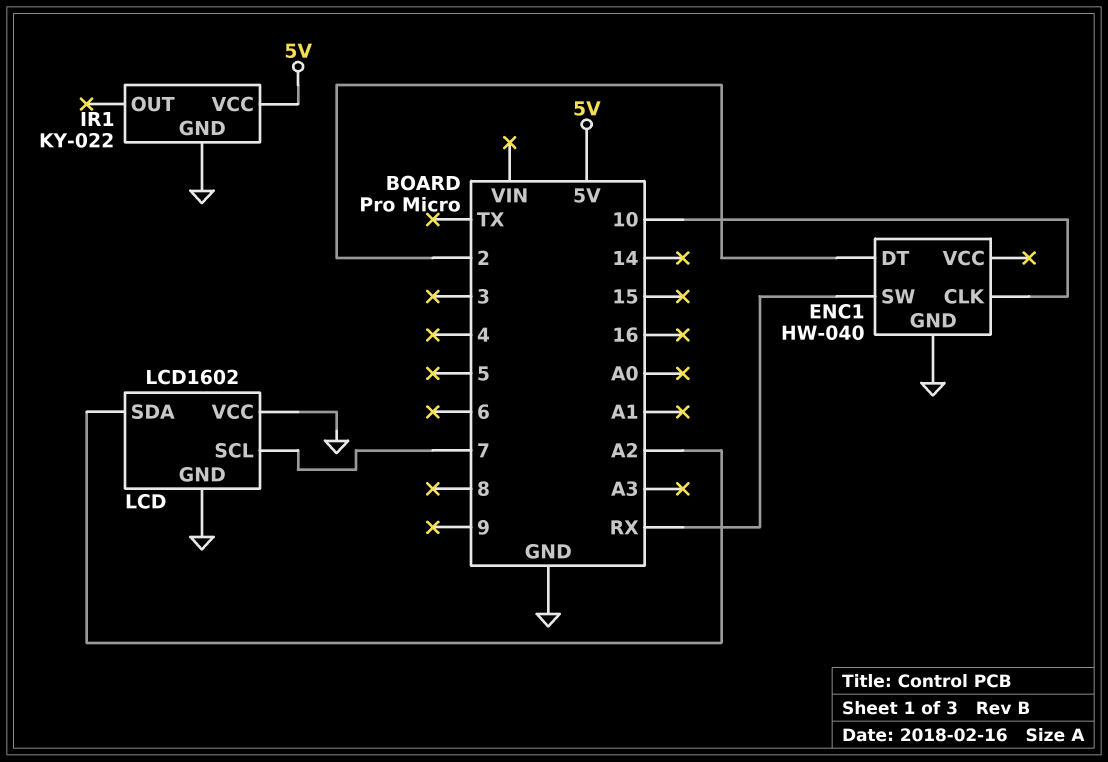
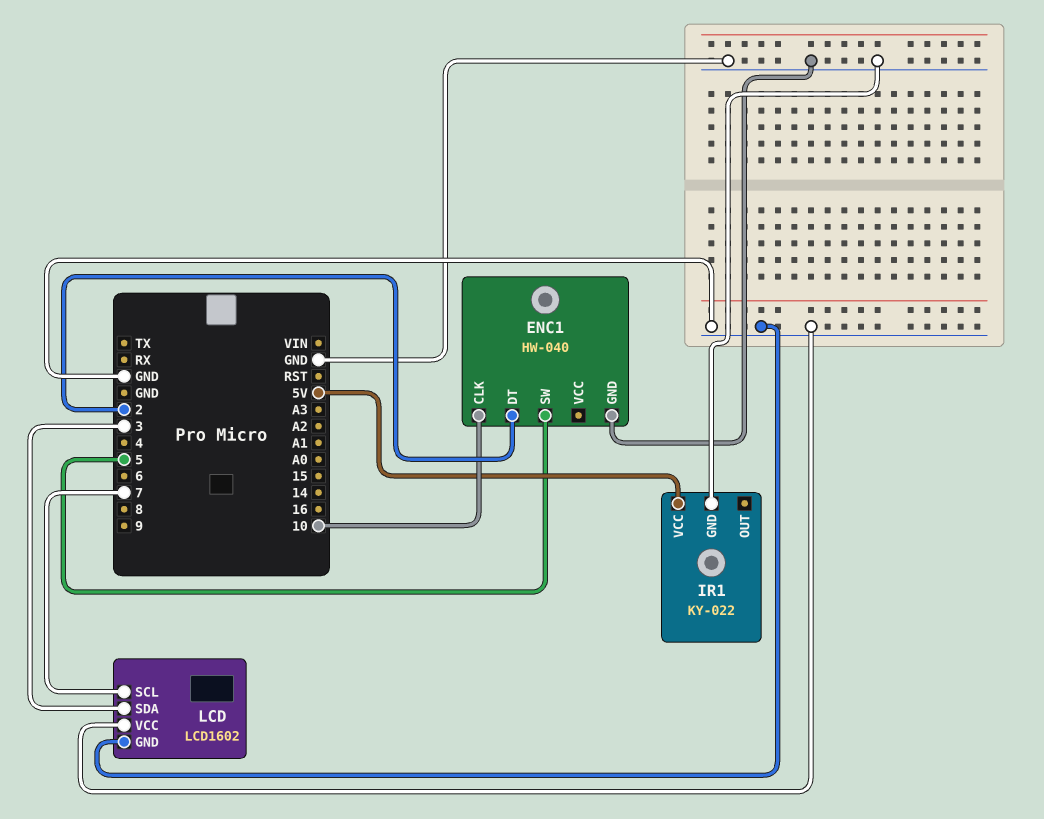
ENC1 pin SW: RX -> 5
LCD pin SDA: A2 -> 3

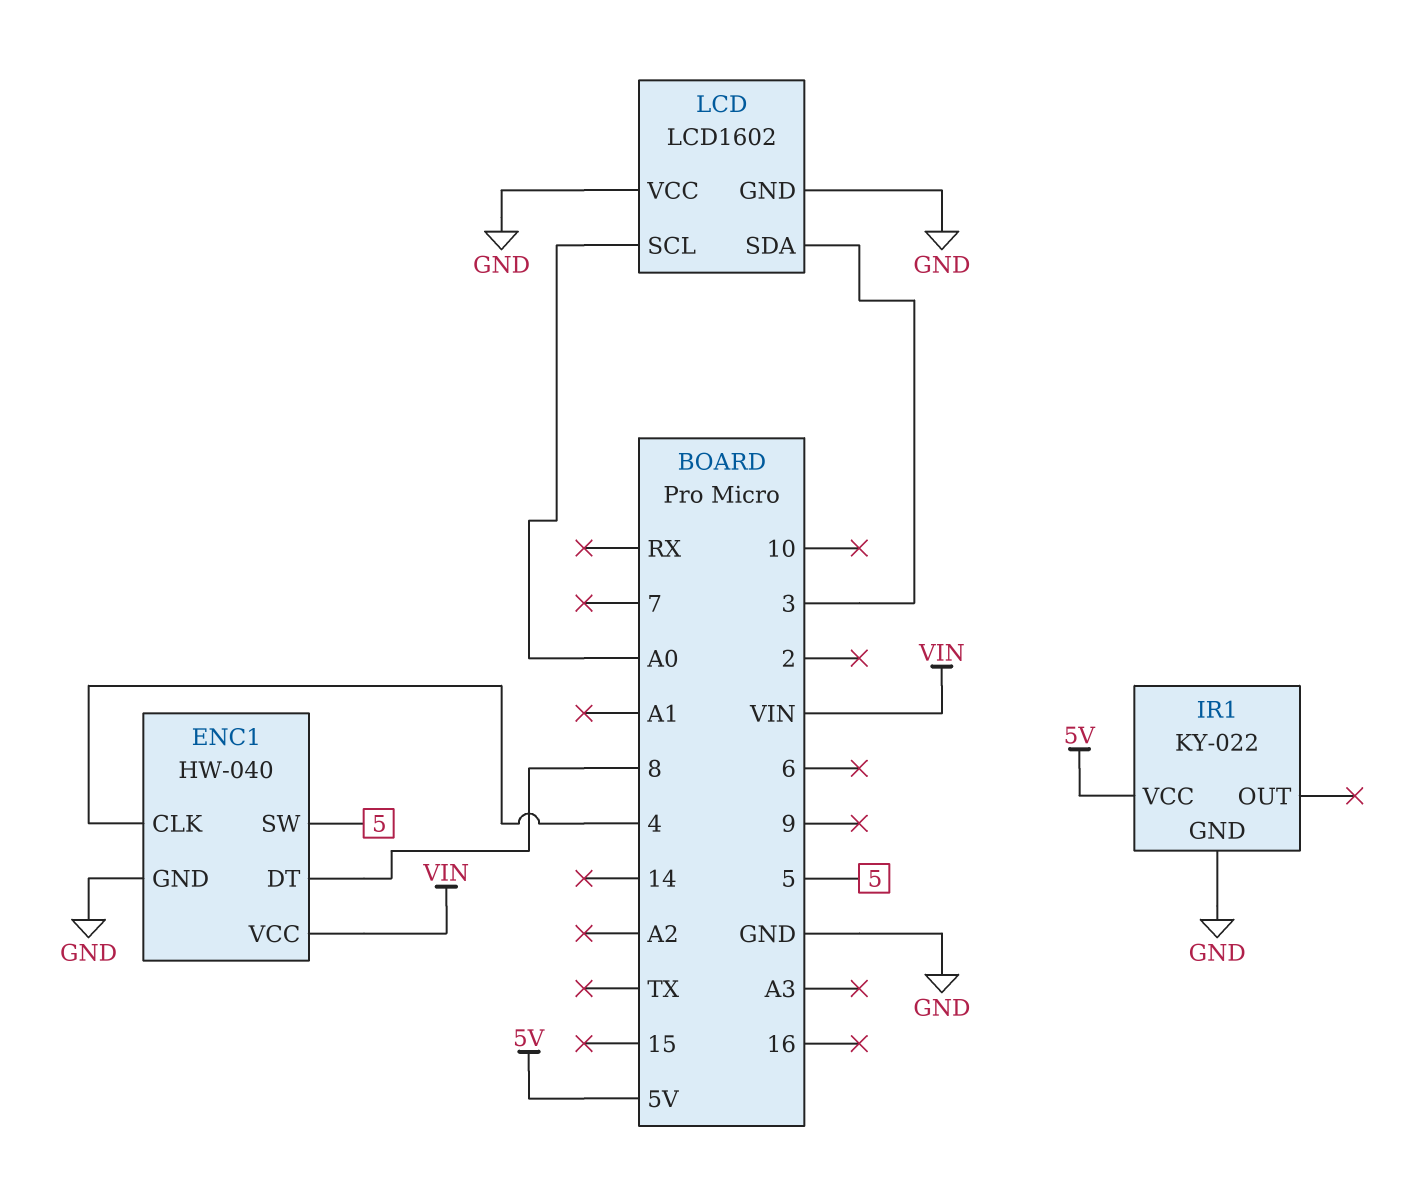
ENC1 pin CLK: 10 -> 4
ENC1 pin DT: 2 -> 8
ENC1 pin VCC: none -> VIN
LCD pin SCL: 7 -> A0

